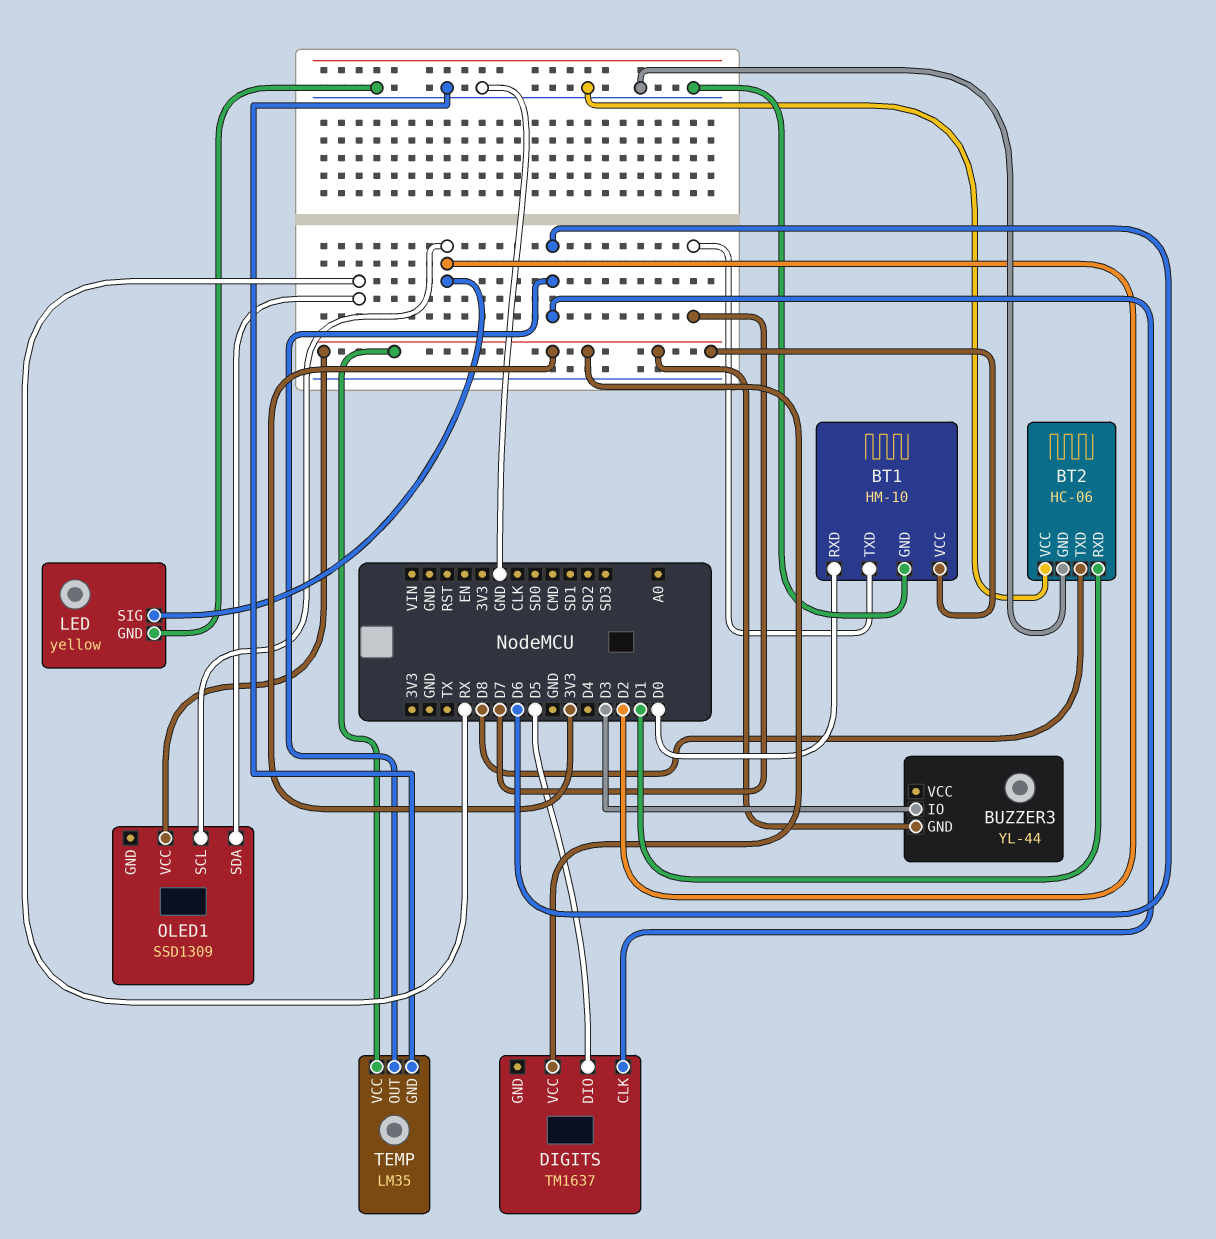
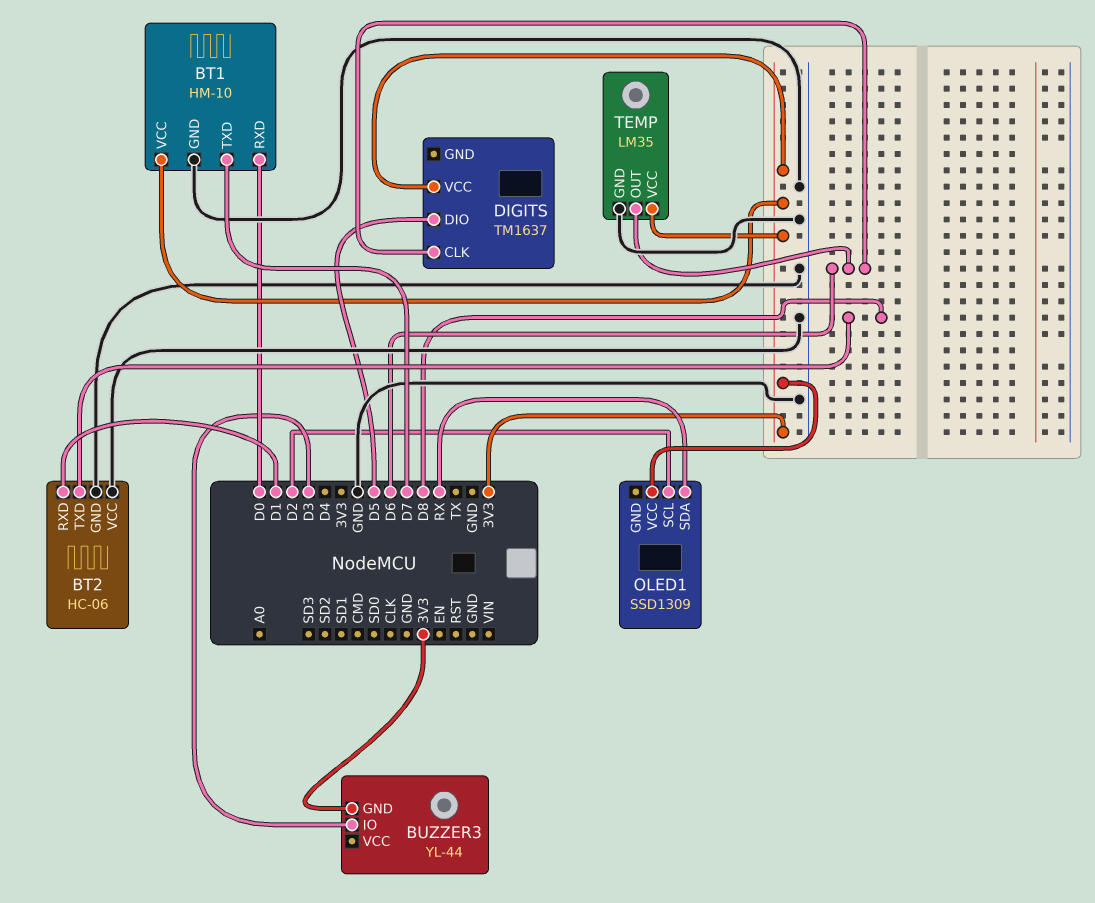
LED: yellow -> none
LED pin GND: GND -> none
LED pin SIG: D2 -> none

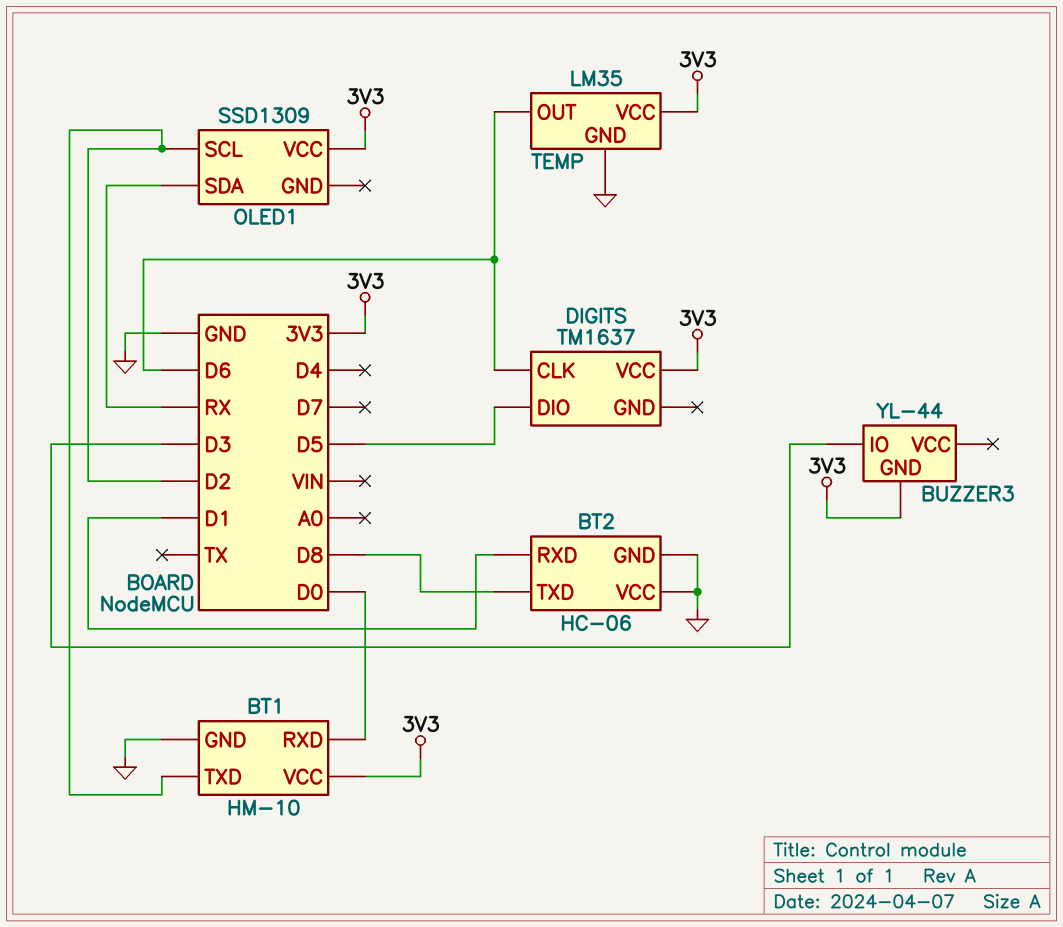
BT1 pin TXD: D7 -> D2

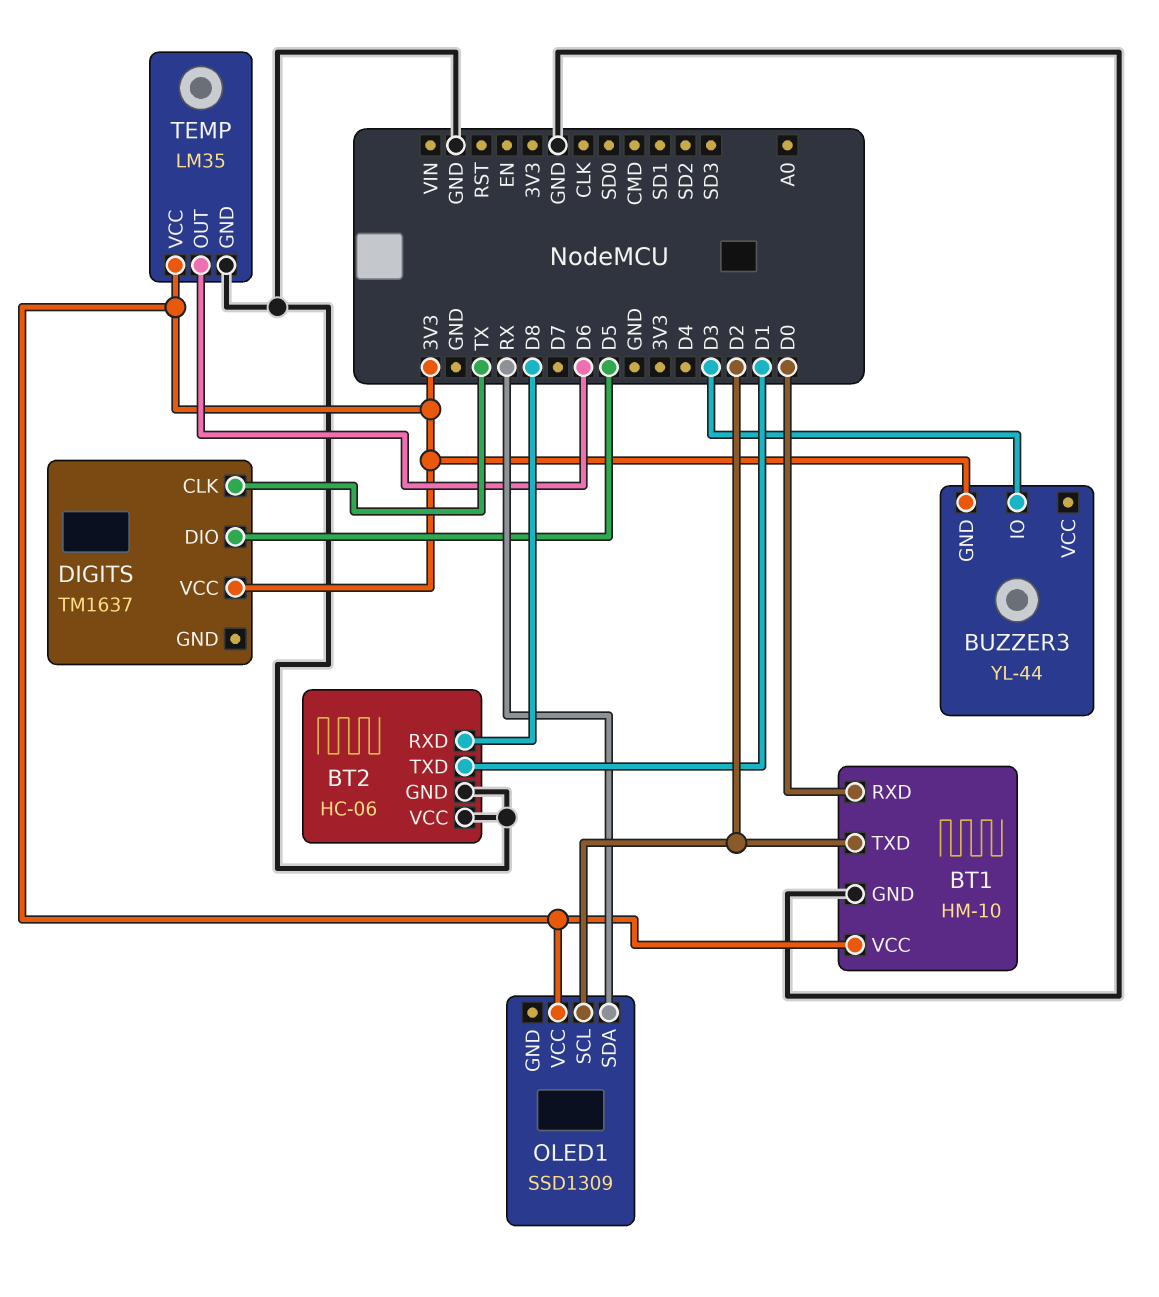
BT2 pin RXD: D1 -> D8
BT2 pin TXD: D8 -> D1
DIGITS pin CLK: D6 -> TX

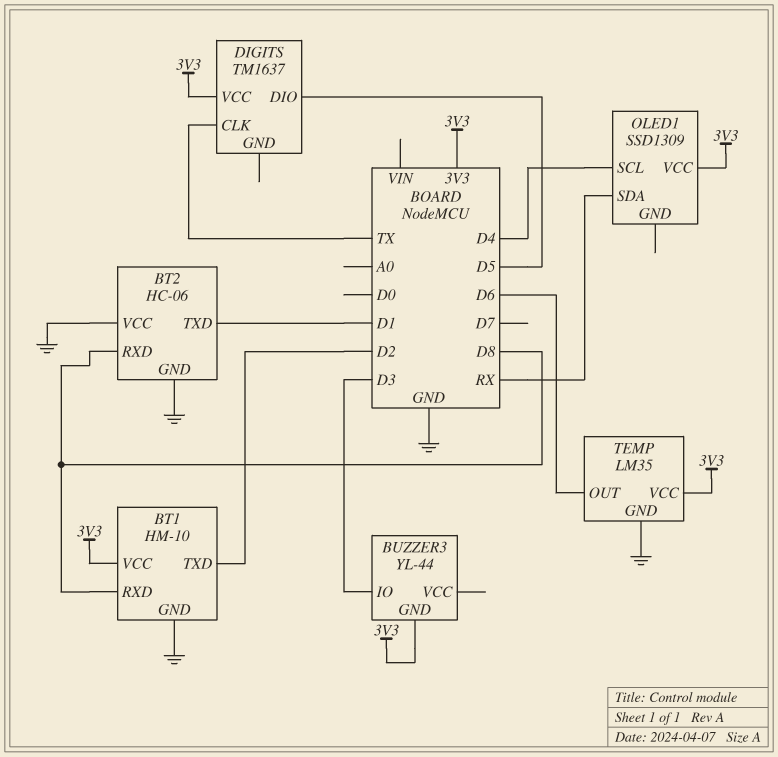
BT1 pin RXD: D0 -> D8
OLED1 pin SCL: D2 -> D4

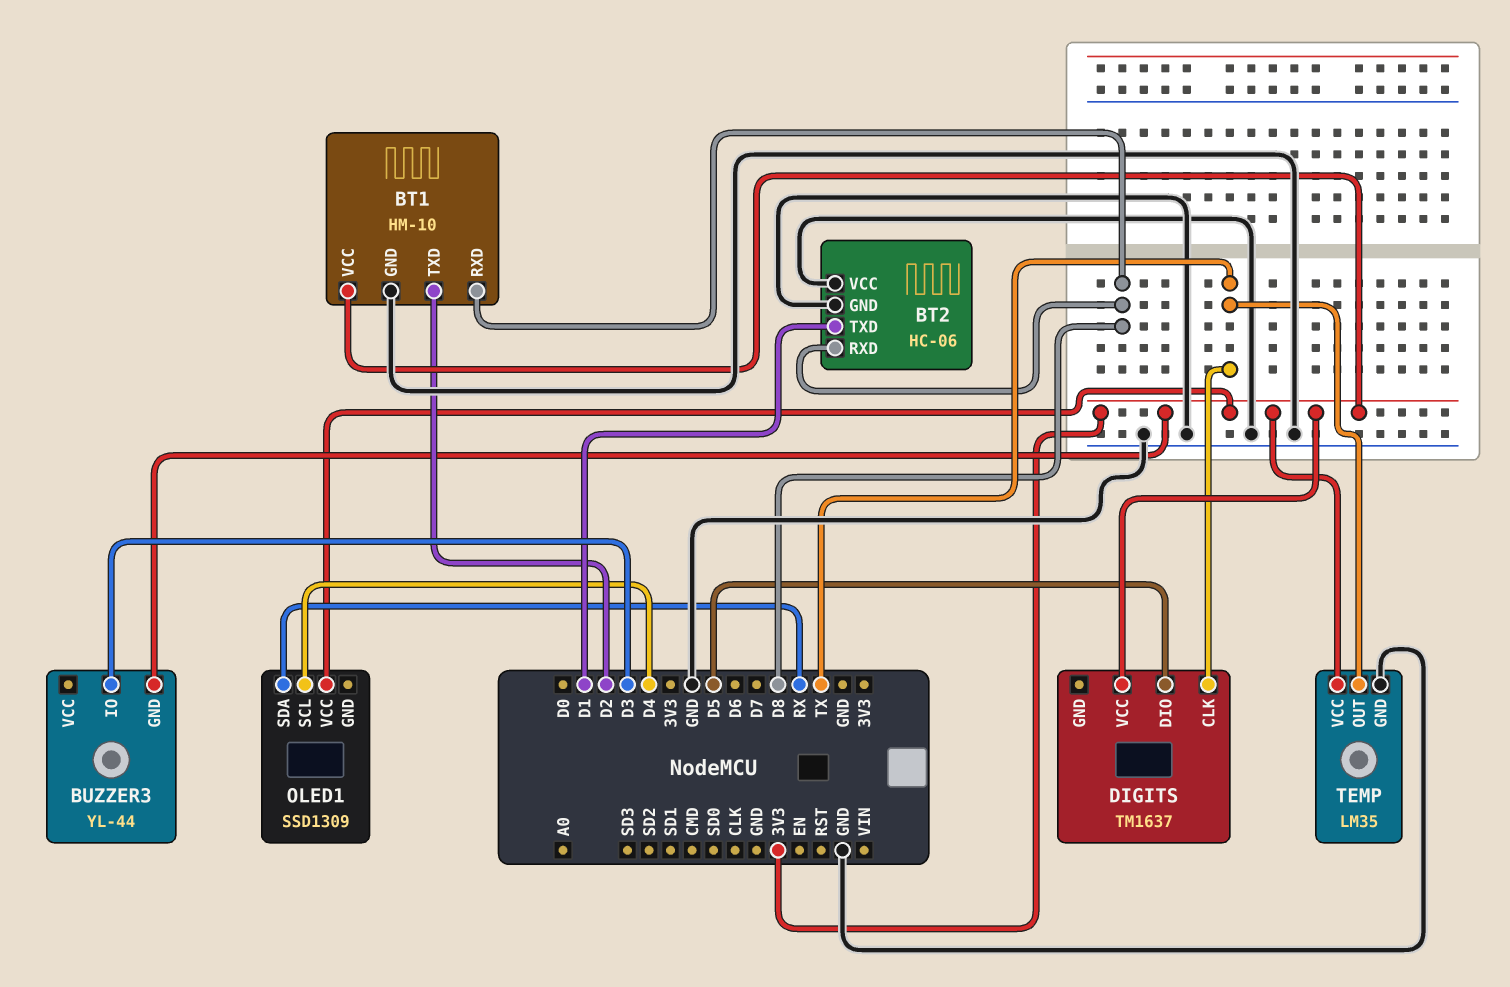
TEMP pin OUT: D6 -> TX

